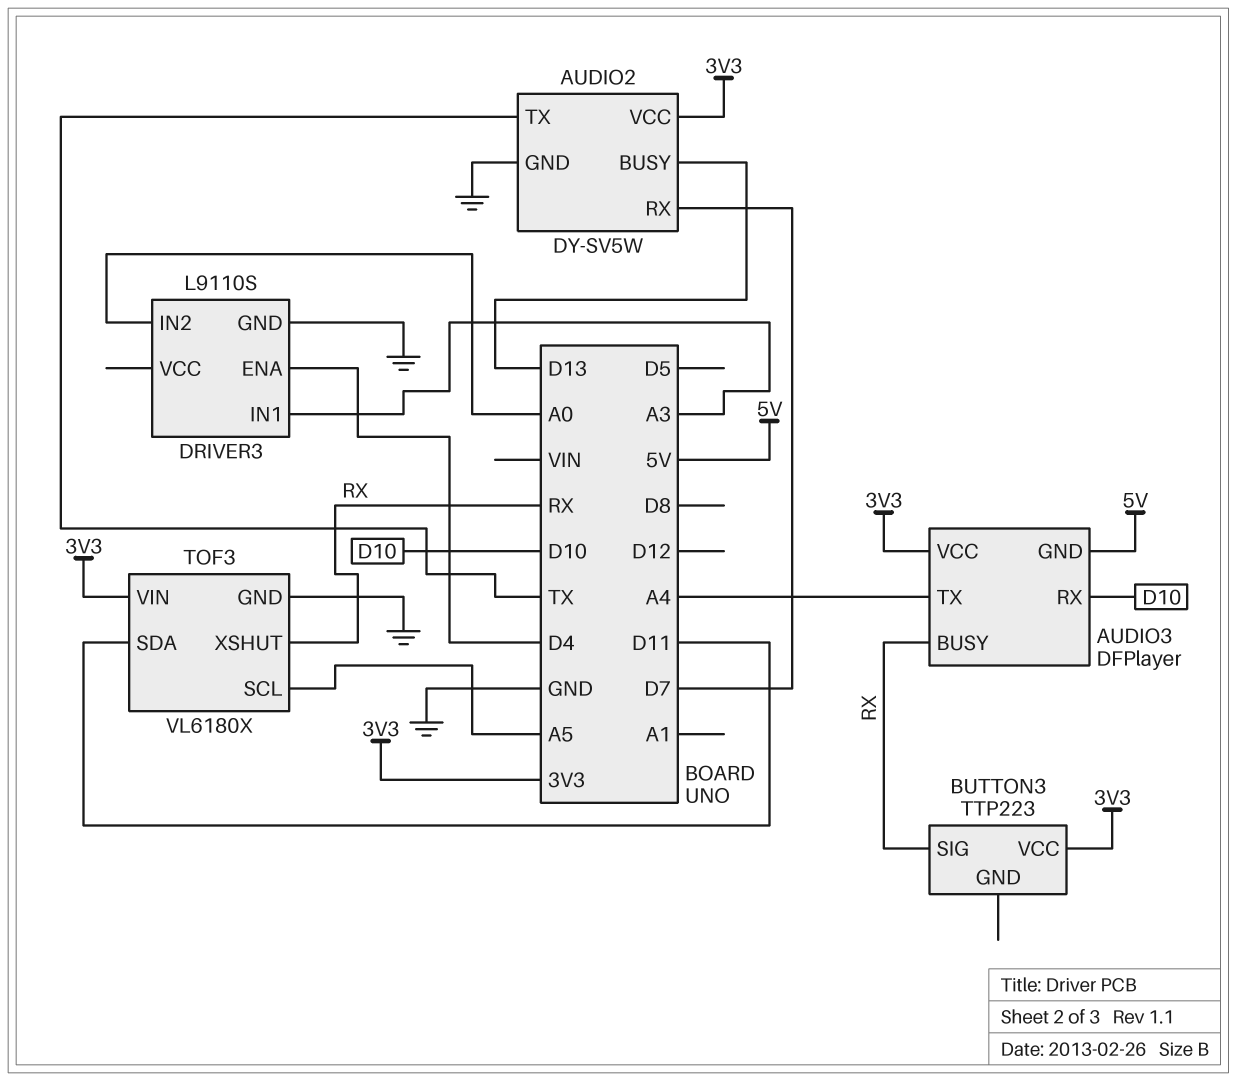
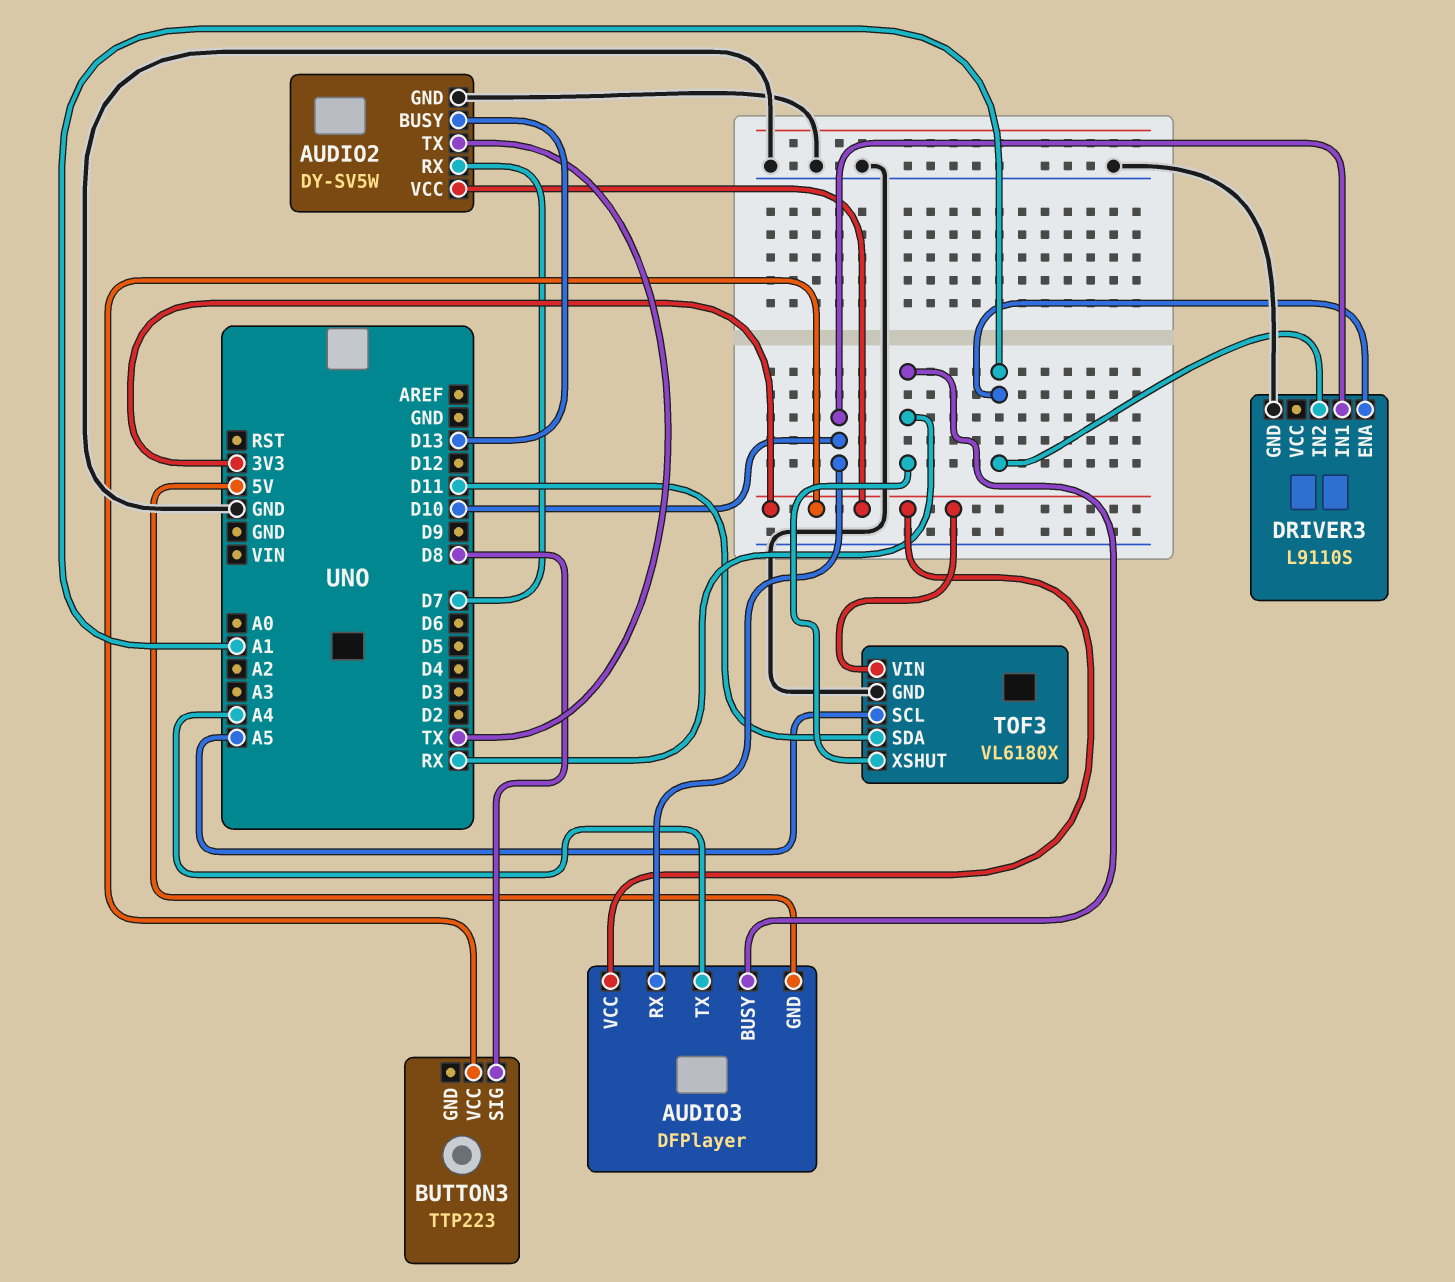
BUTTON3 pin SIG: RX -> D8
DRIVER3 pin ENA: D4 -> A1
DRIVER3 pin IN1: A3 -> D10
DRIVER3 pin IN2: A0 -> A1

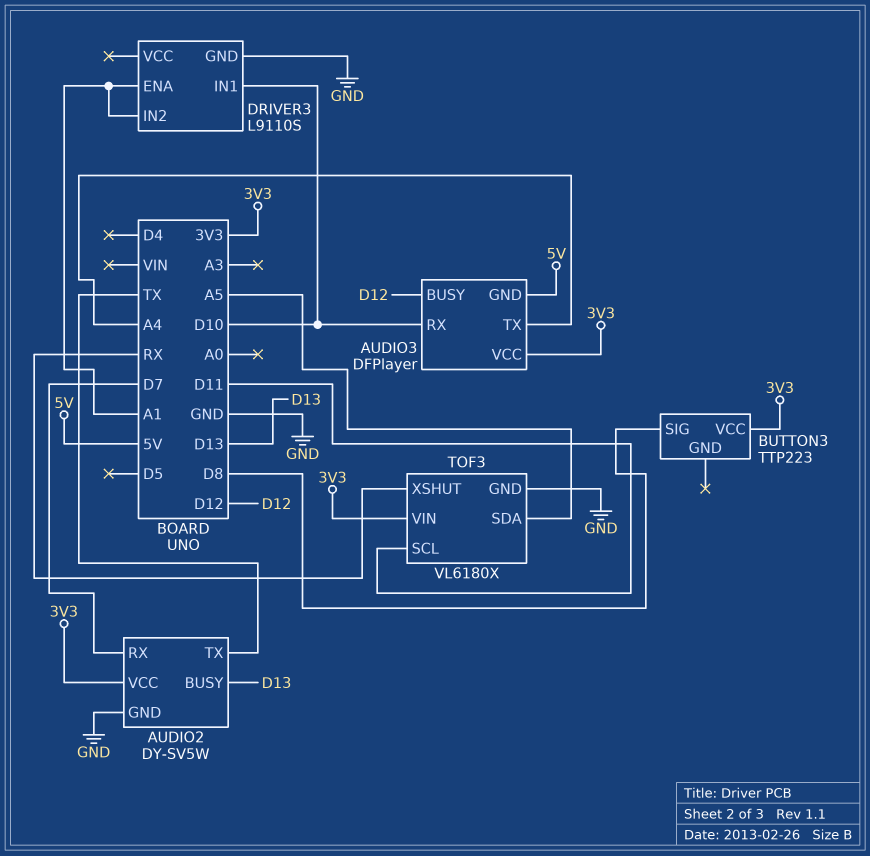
AUDIO3 pin BUSY: RX -> D12
TOF3 pin SCL: A5 -> D11
TOF3 pin SDA: D11 -> A5

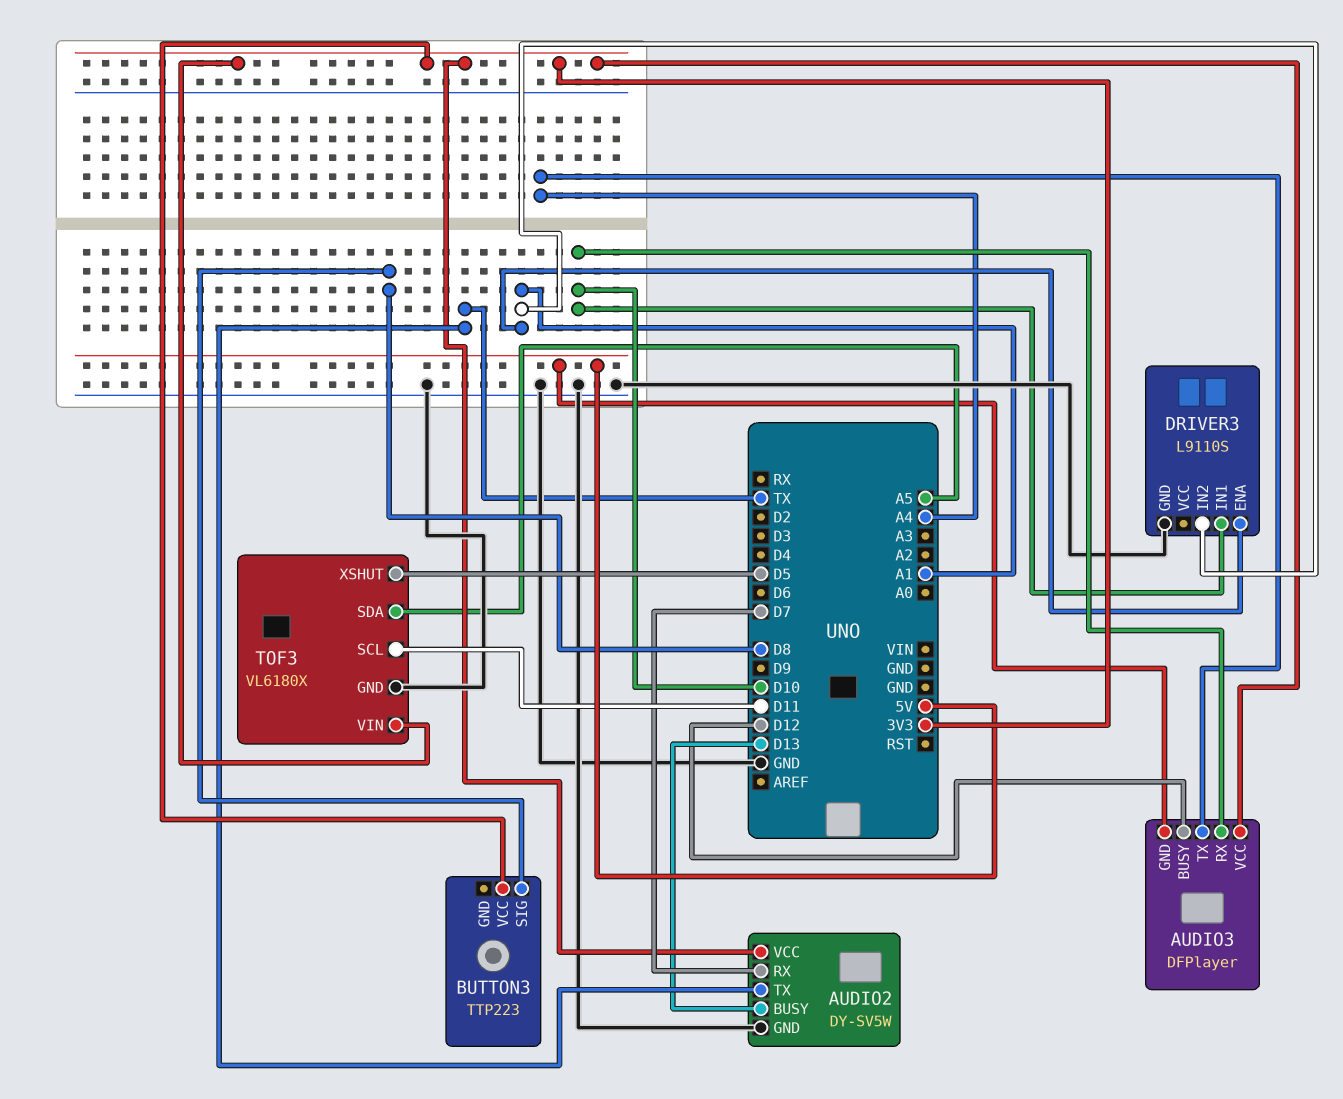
TOF3 pin XSHUT: RX -> D5

